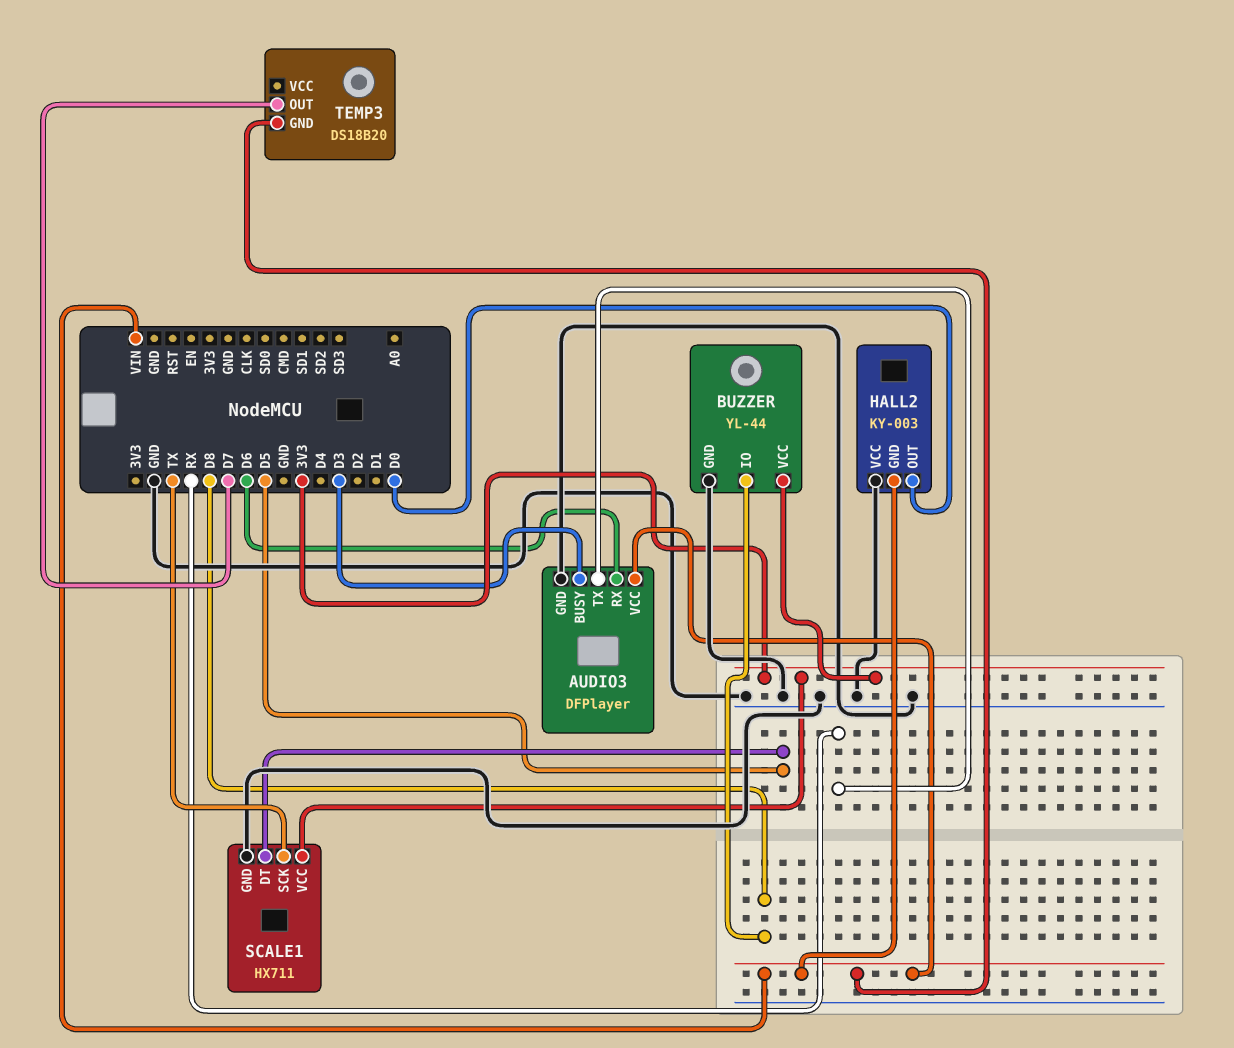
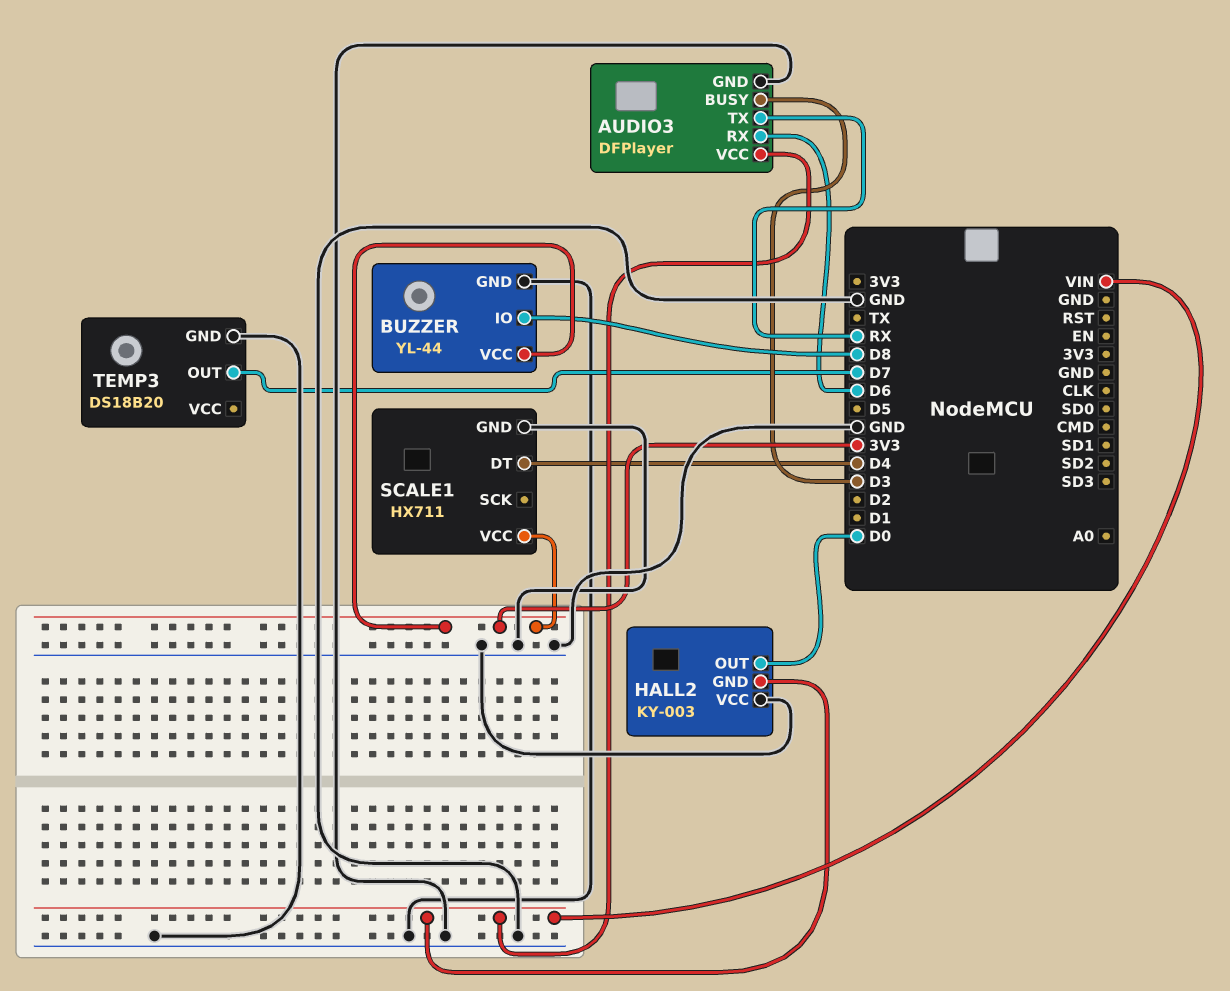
SCALE1 pin DT: D5 -> D4
SCALE1 pin SCK: TX -> none
TEMP3 pin GND: VIN -> GND

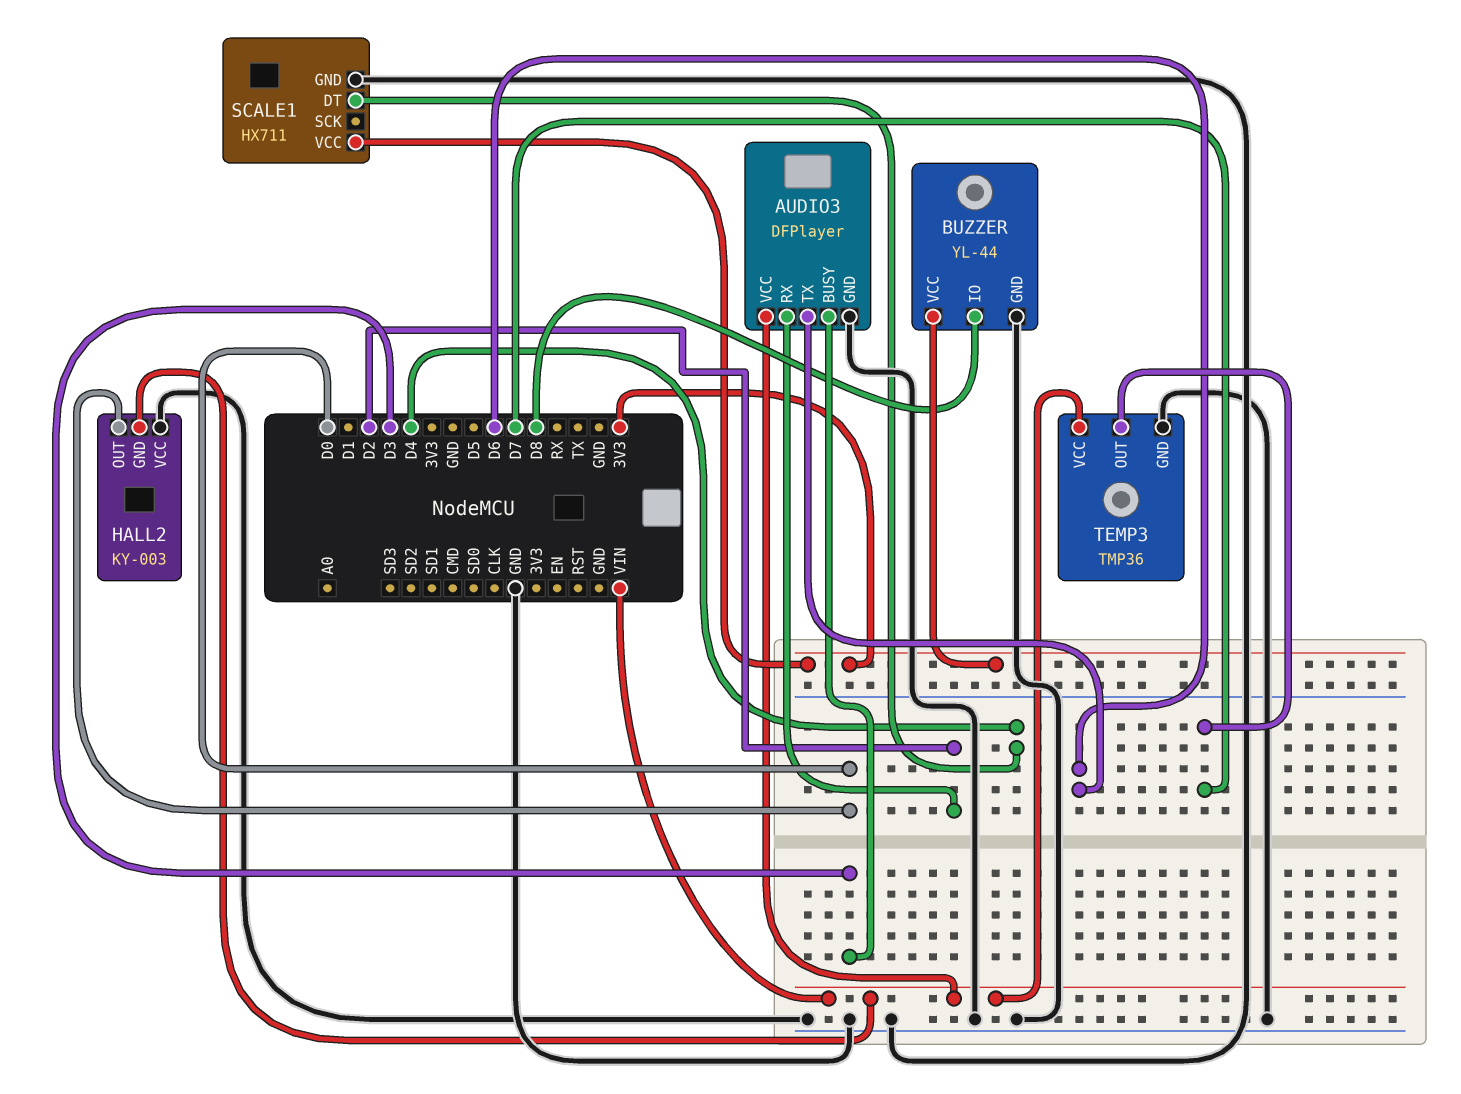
AUDIO3 pin RX: D6 -> D2
AUDIO3 pin TX: RX -> D6
TEMP3: DS18B20 -> TMP36
TEMP3 pin VCC: none -> VIN

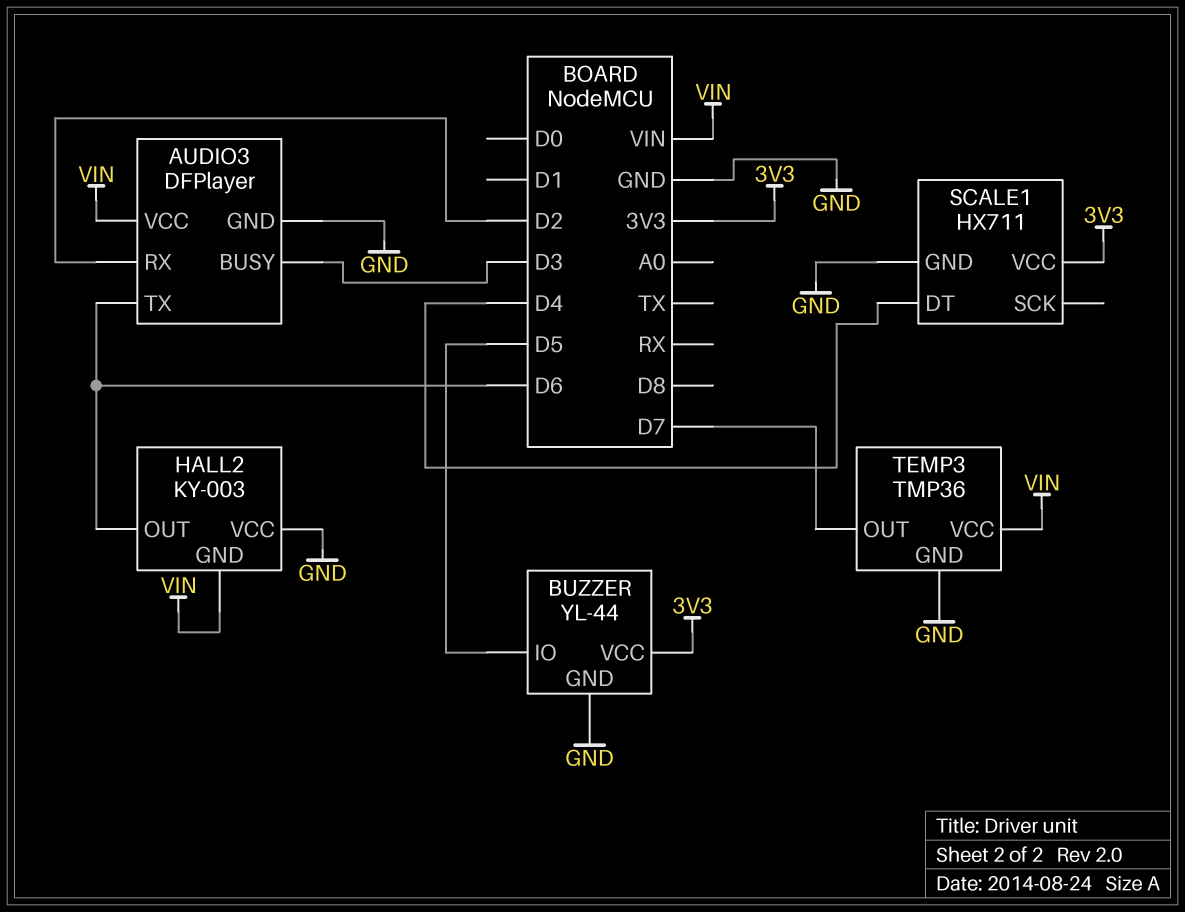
BUZZER pin IO: D8 -> D5
HALL2 pin OUT: D0 -> D6

